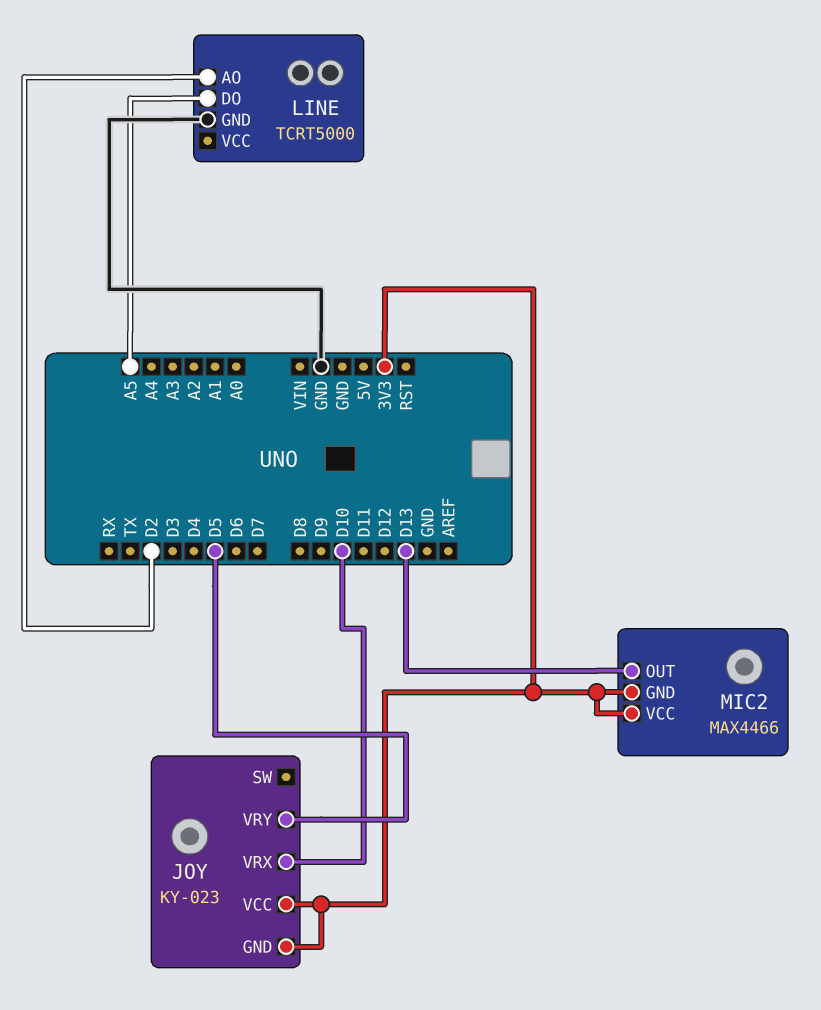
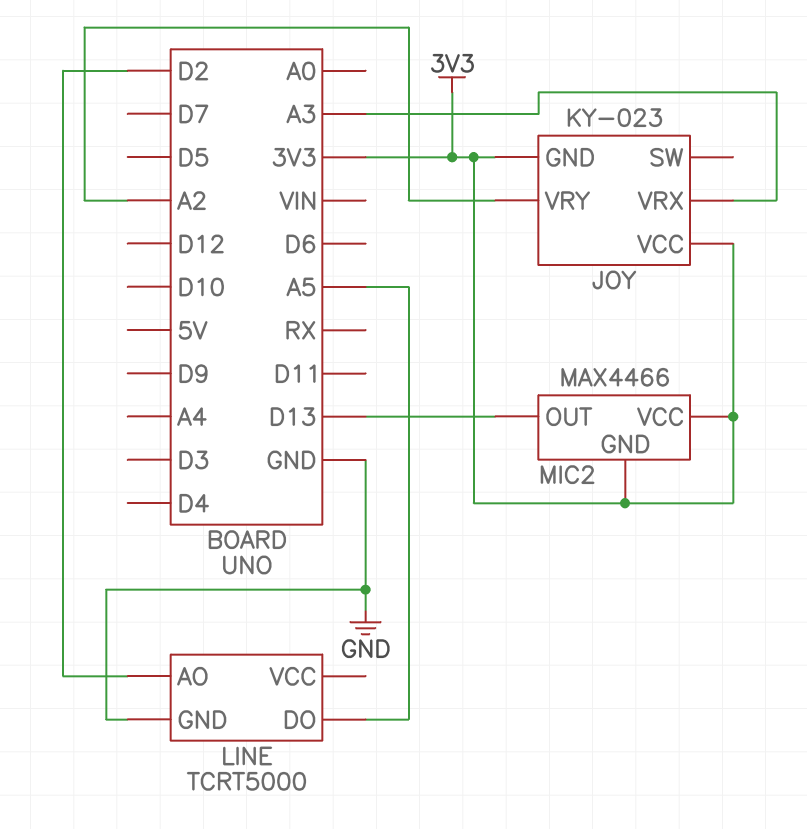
JOY pin VRX: D10 -> A3
JOY pin VRY: D5 -> A2

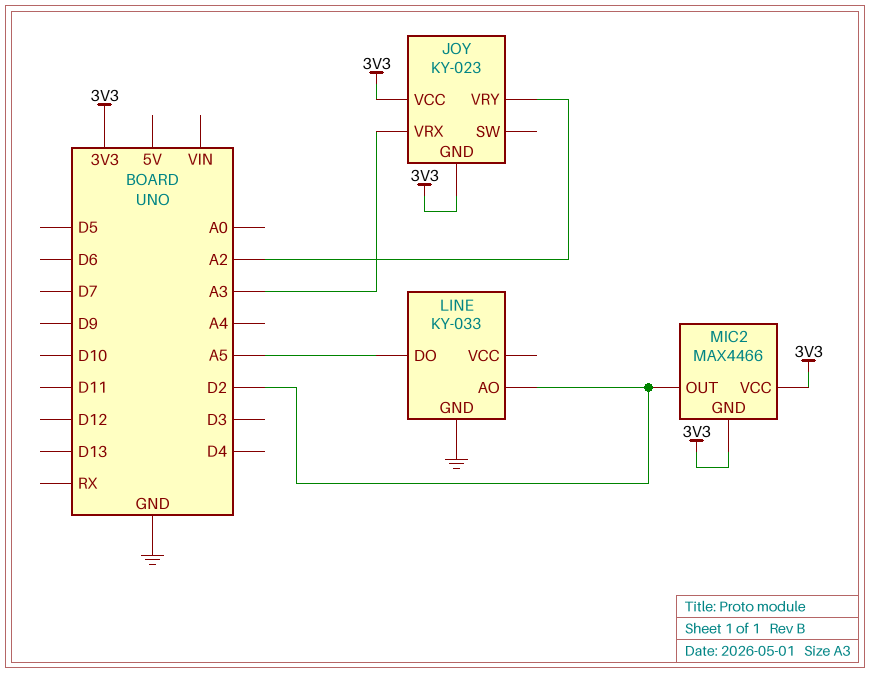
LINE: TCRT5000 -> KY-033
MIC2 pin OUT: D13 -> D2

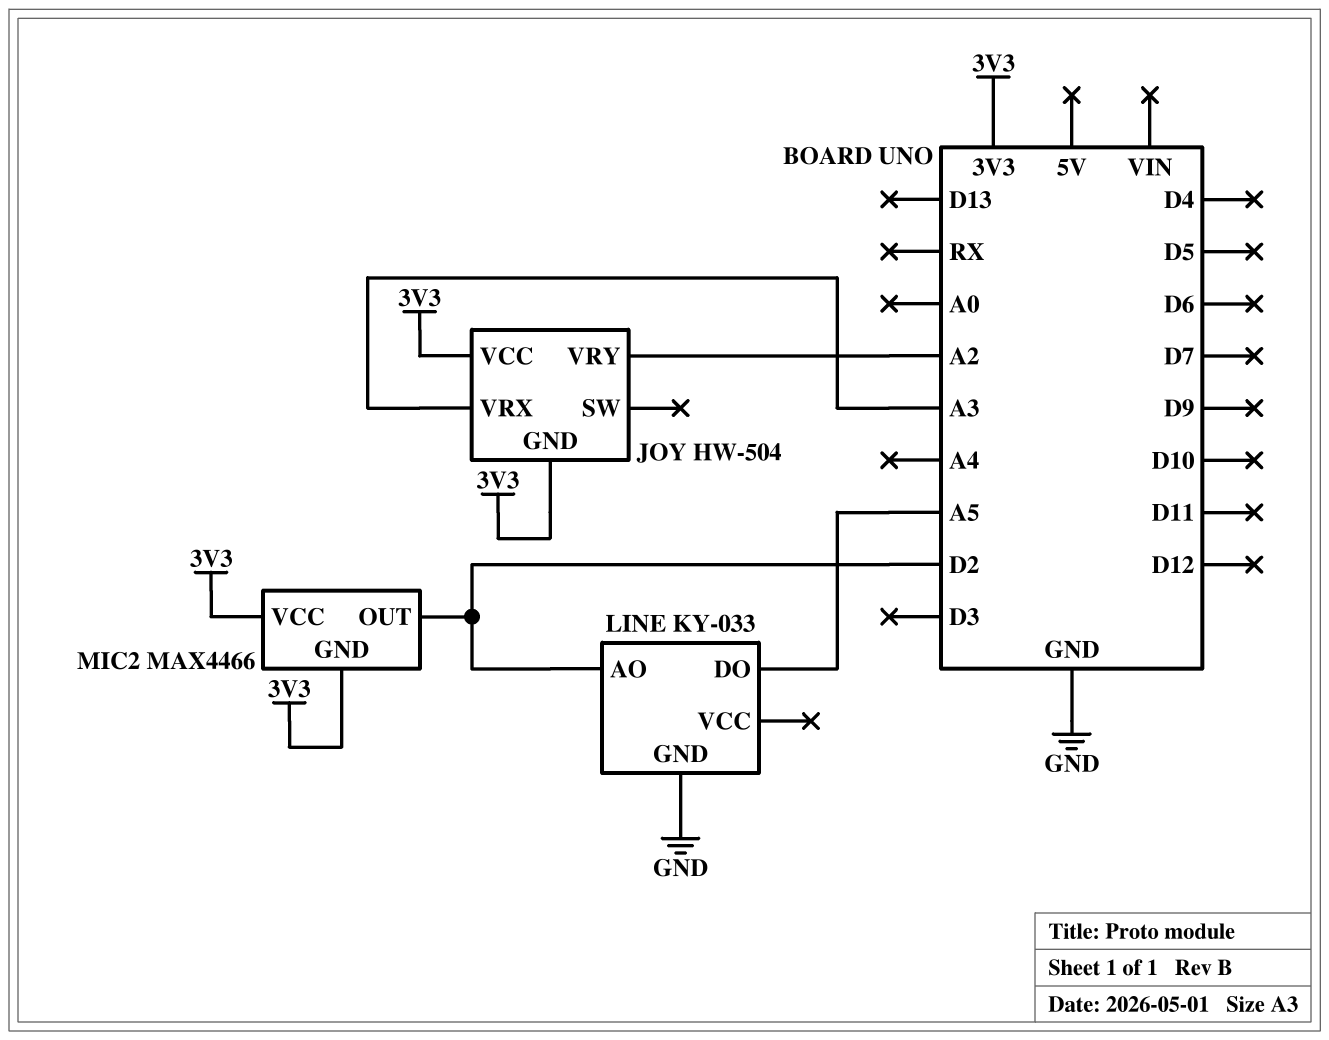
JOY: KY-023 -> HW-504

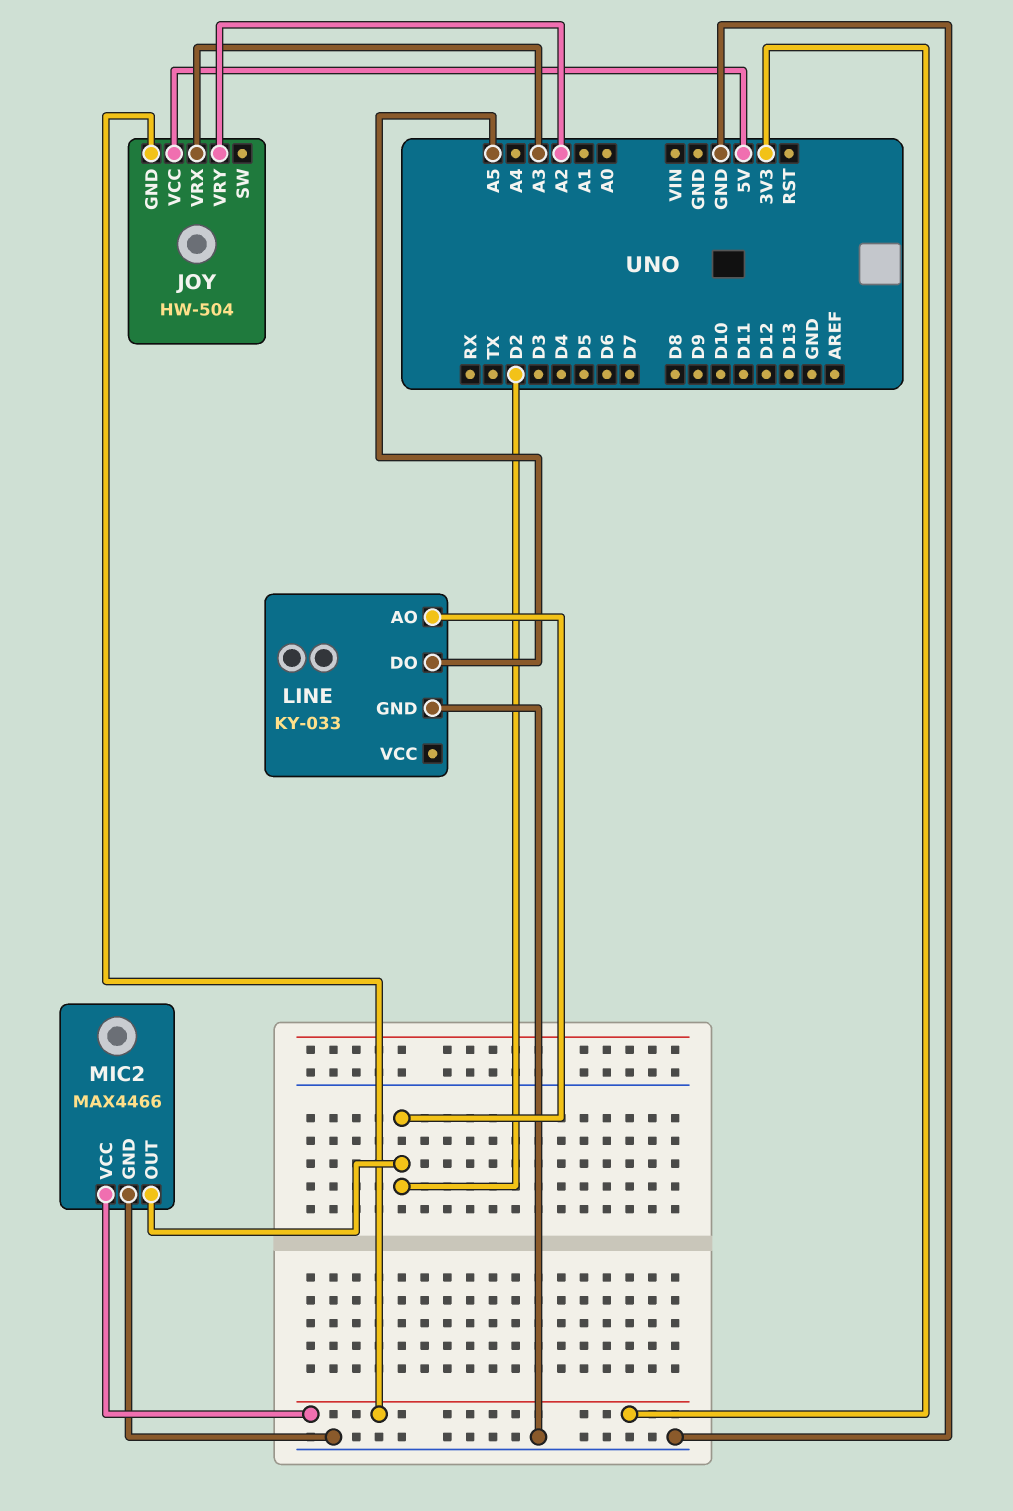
JOY pin VCC: 3V3 -> 5V
MIC2 pin GND: 3V3 -> GND

